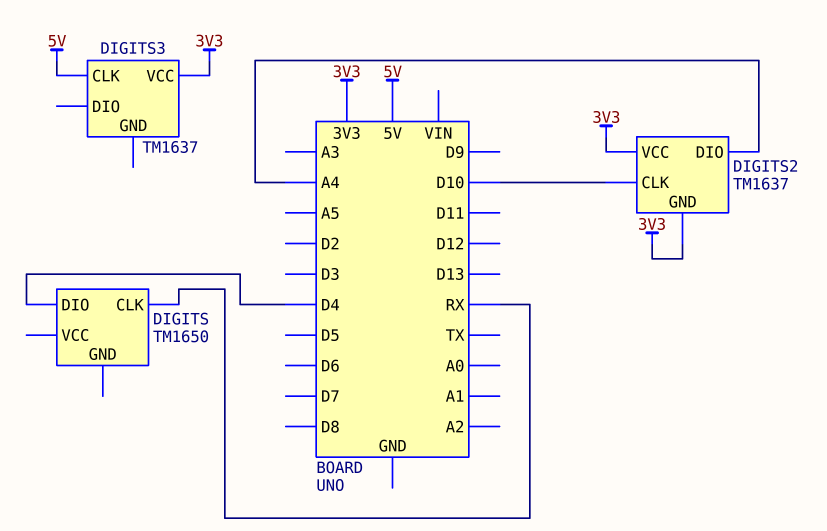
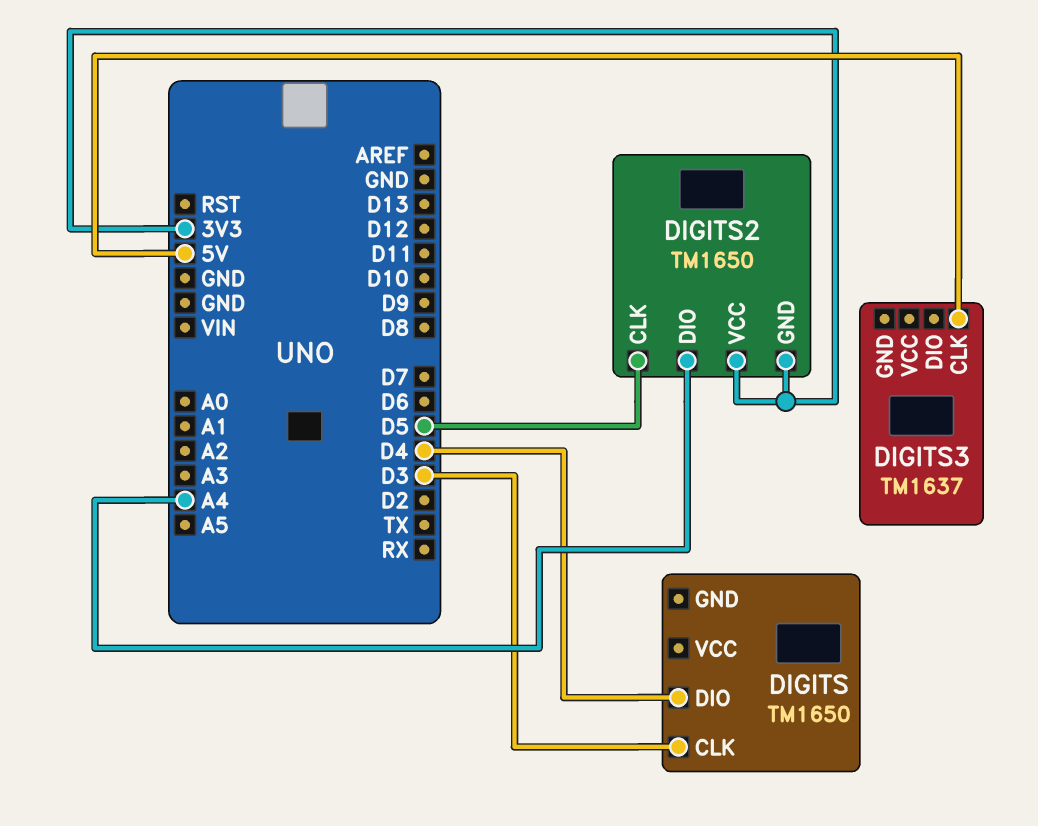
DIGITS pin CLK: RX -> D3
DIGITS2: TM1637 -> TM1650
DIGITS2 pin CLK: D10 -> D5
DIGITS3 pin VCC: 3V3 -> none

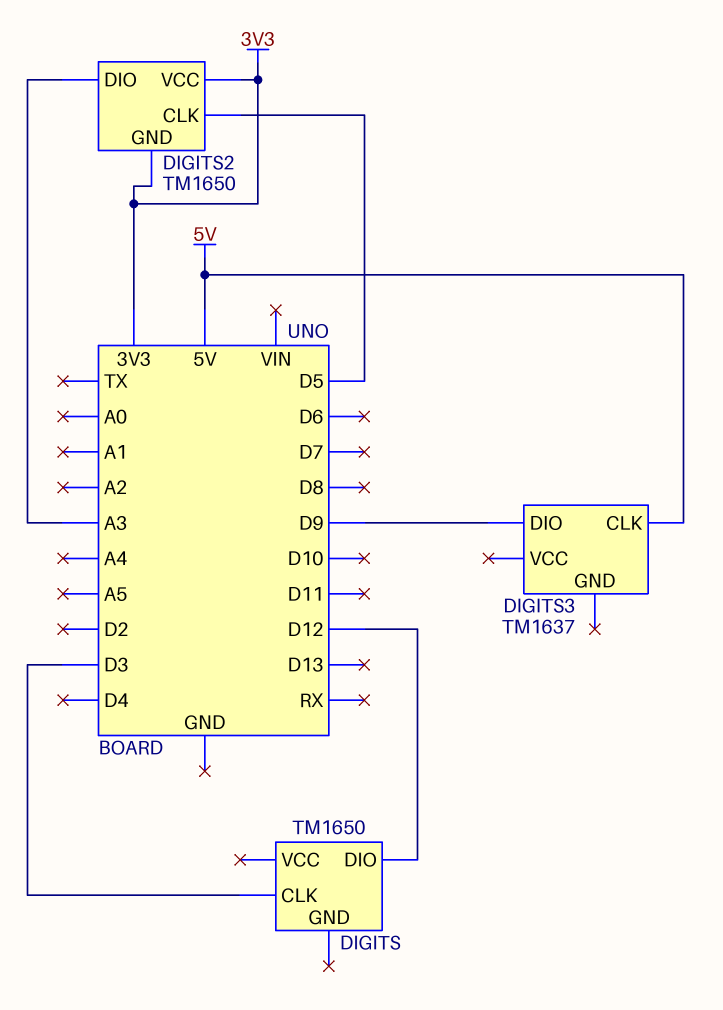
DIGITS pin DIO: D4 -> D12
DIGITS2 pin DIO: A4 -> A3
DIGITS3 pin DIO: none -> D9

